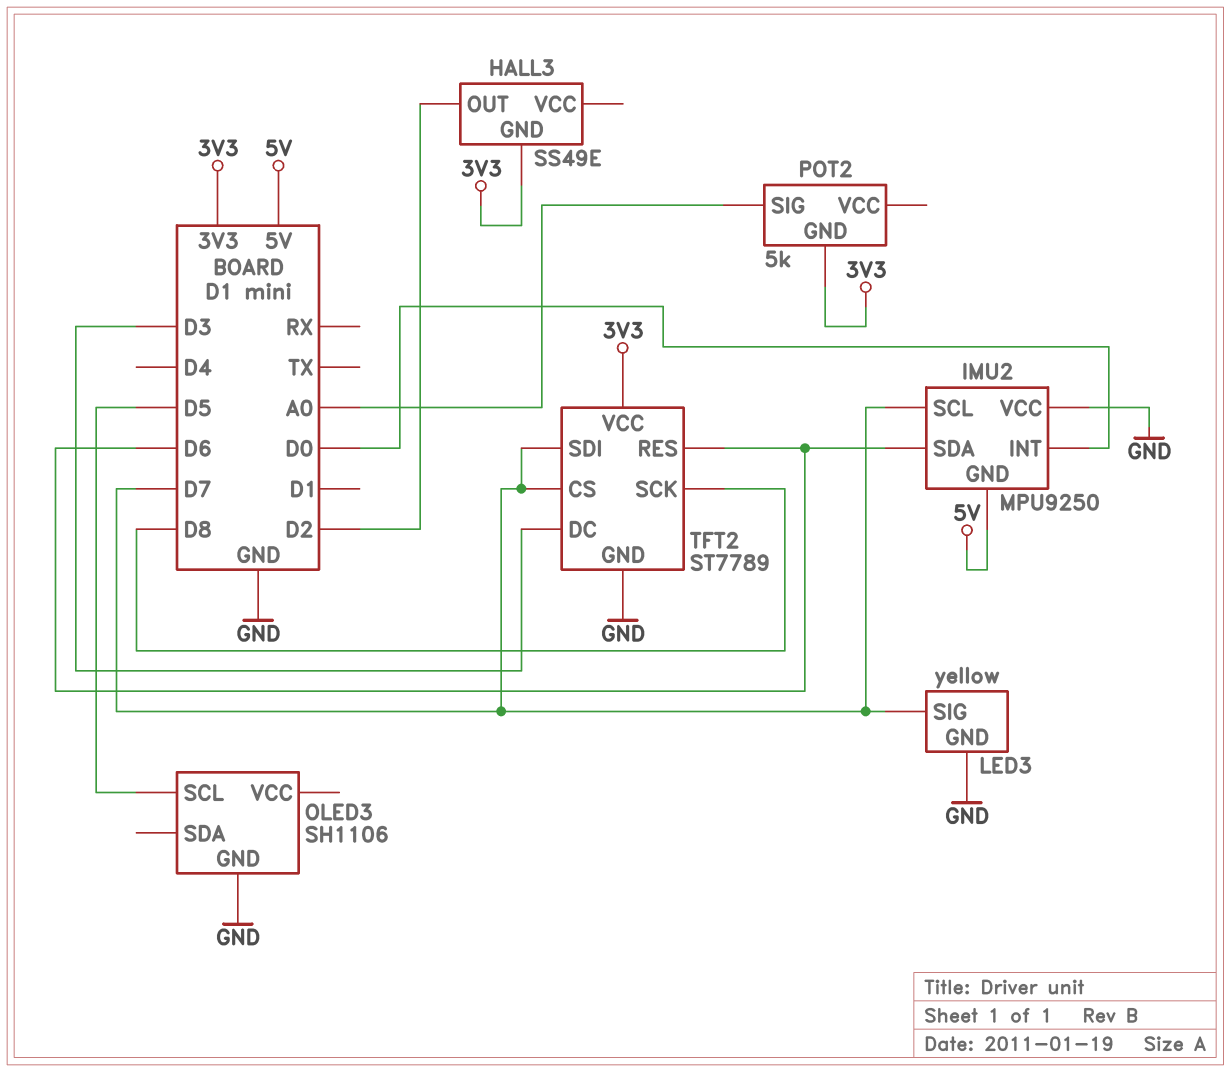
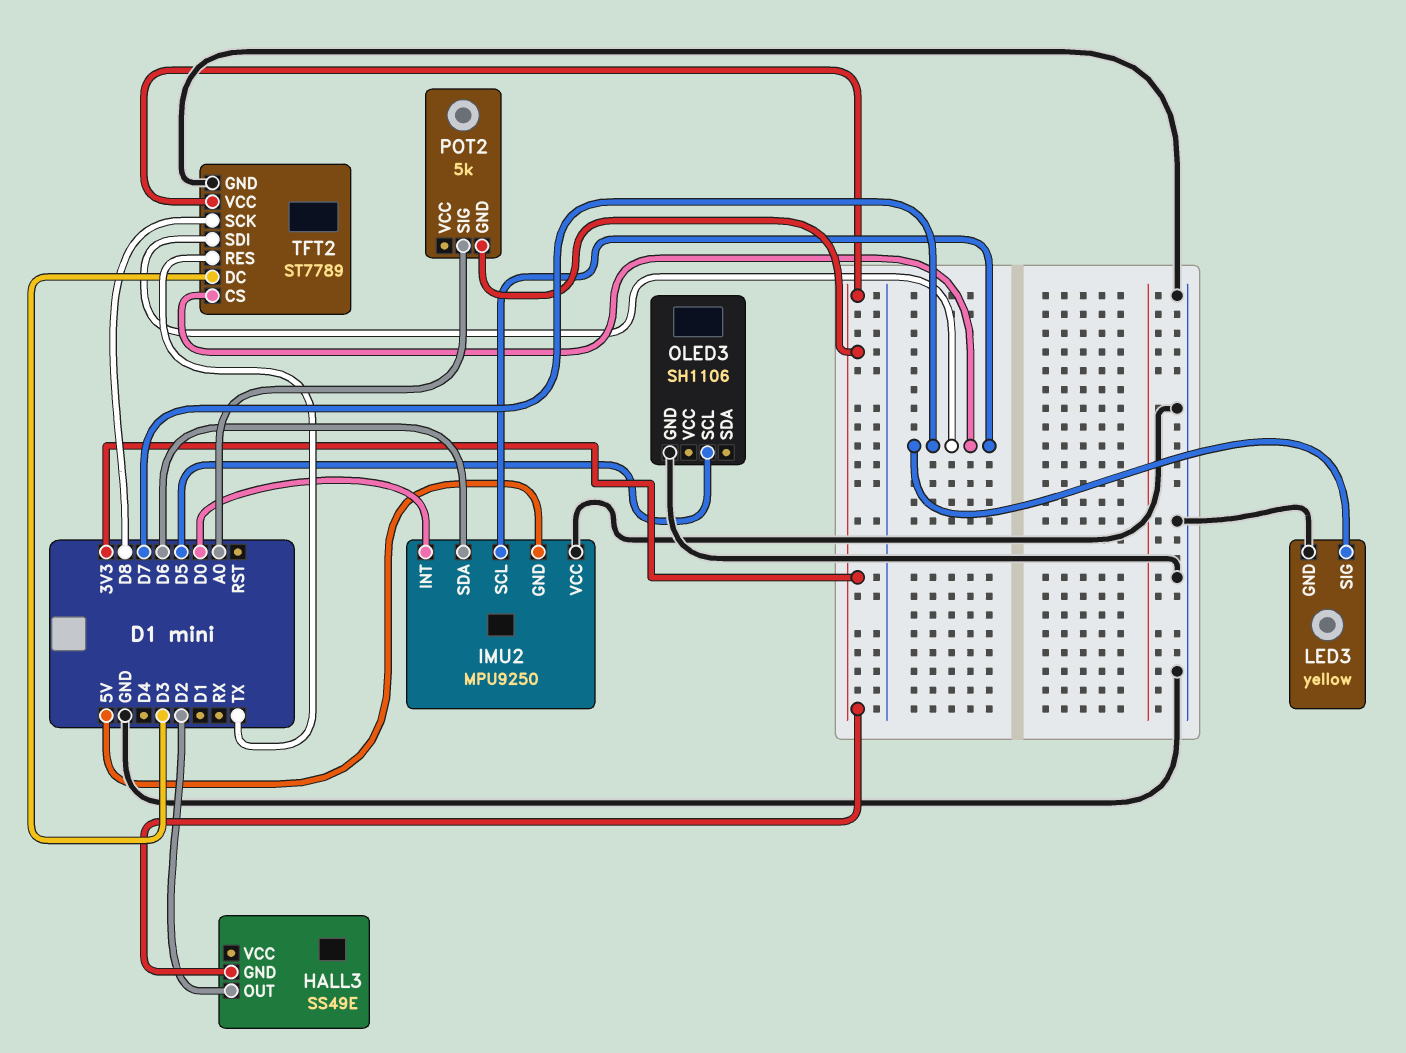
TFT2 pin RES: D6 -> TX

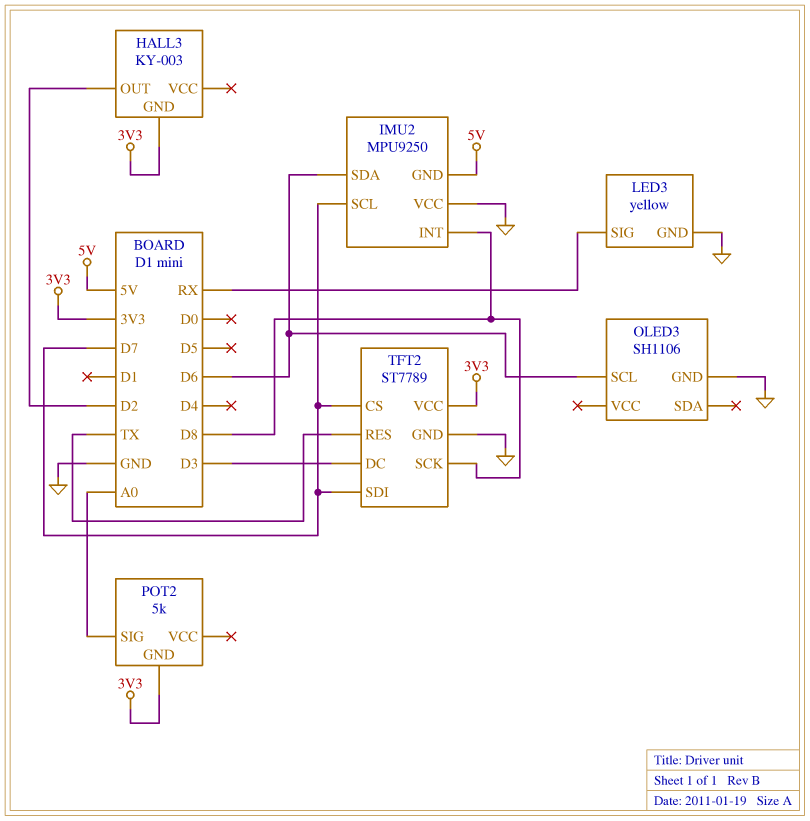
HALL3: SS49E -> KY-003
IMU2 pin INT: D0 -> D8
LED3 pin SIG: D7 -> RX
OLED3 pin SCL: D5 -> D6

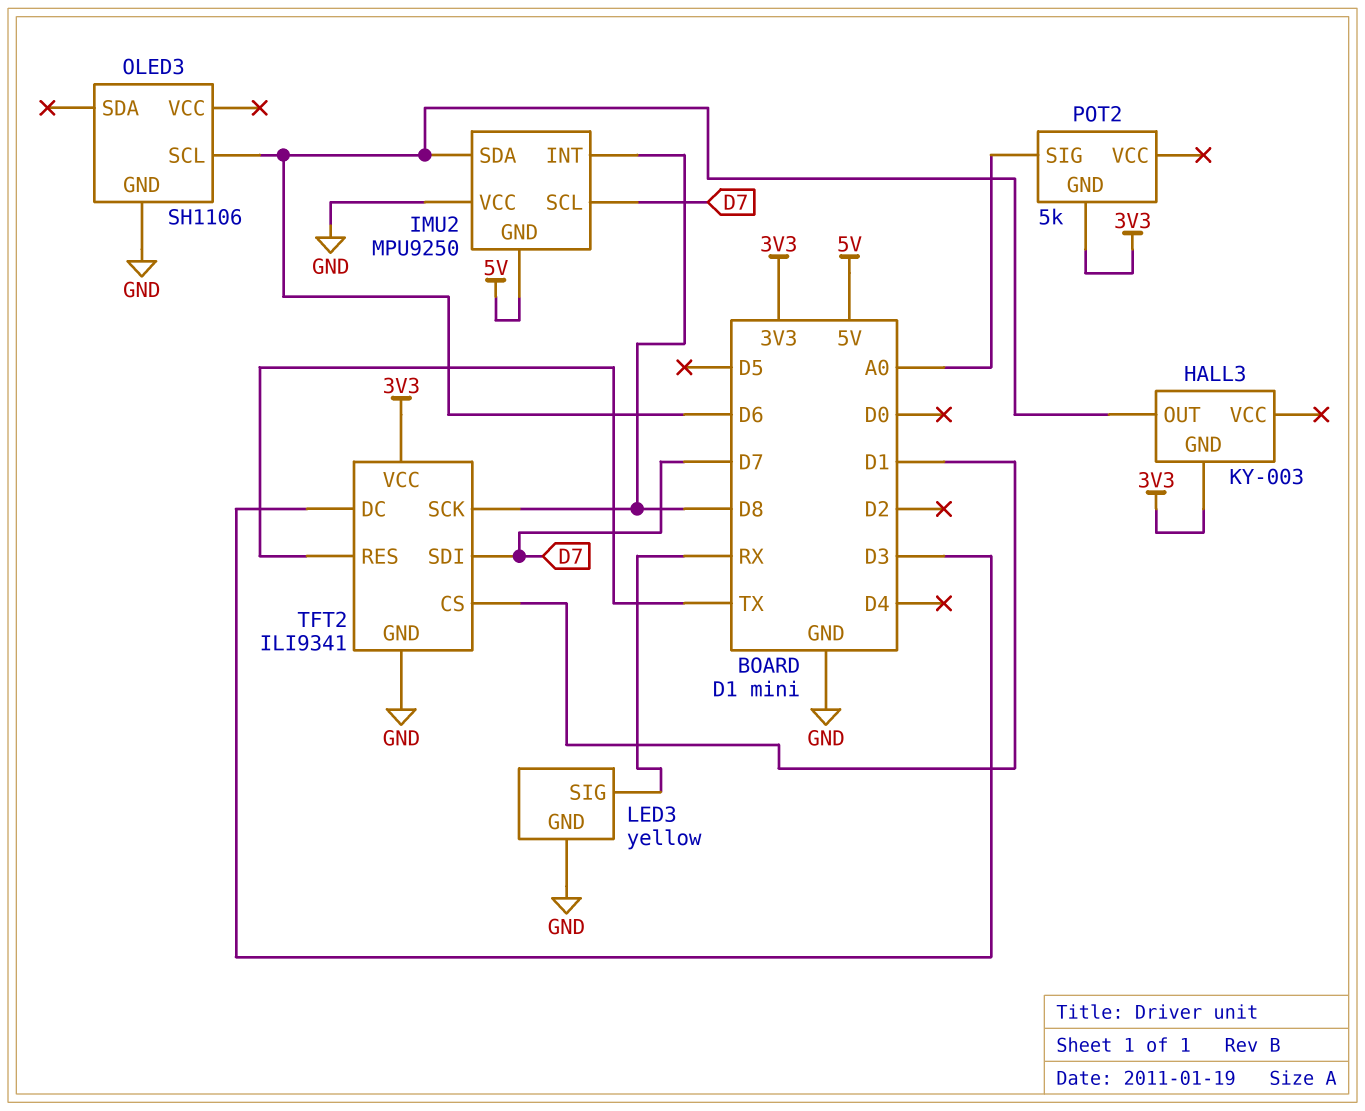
HALL3 pin OUT: D2 -> D6
TFT2: ST7789 -> ILI9341
TFT2 pin CS: D7 -> D1

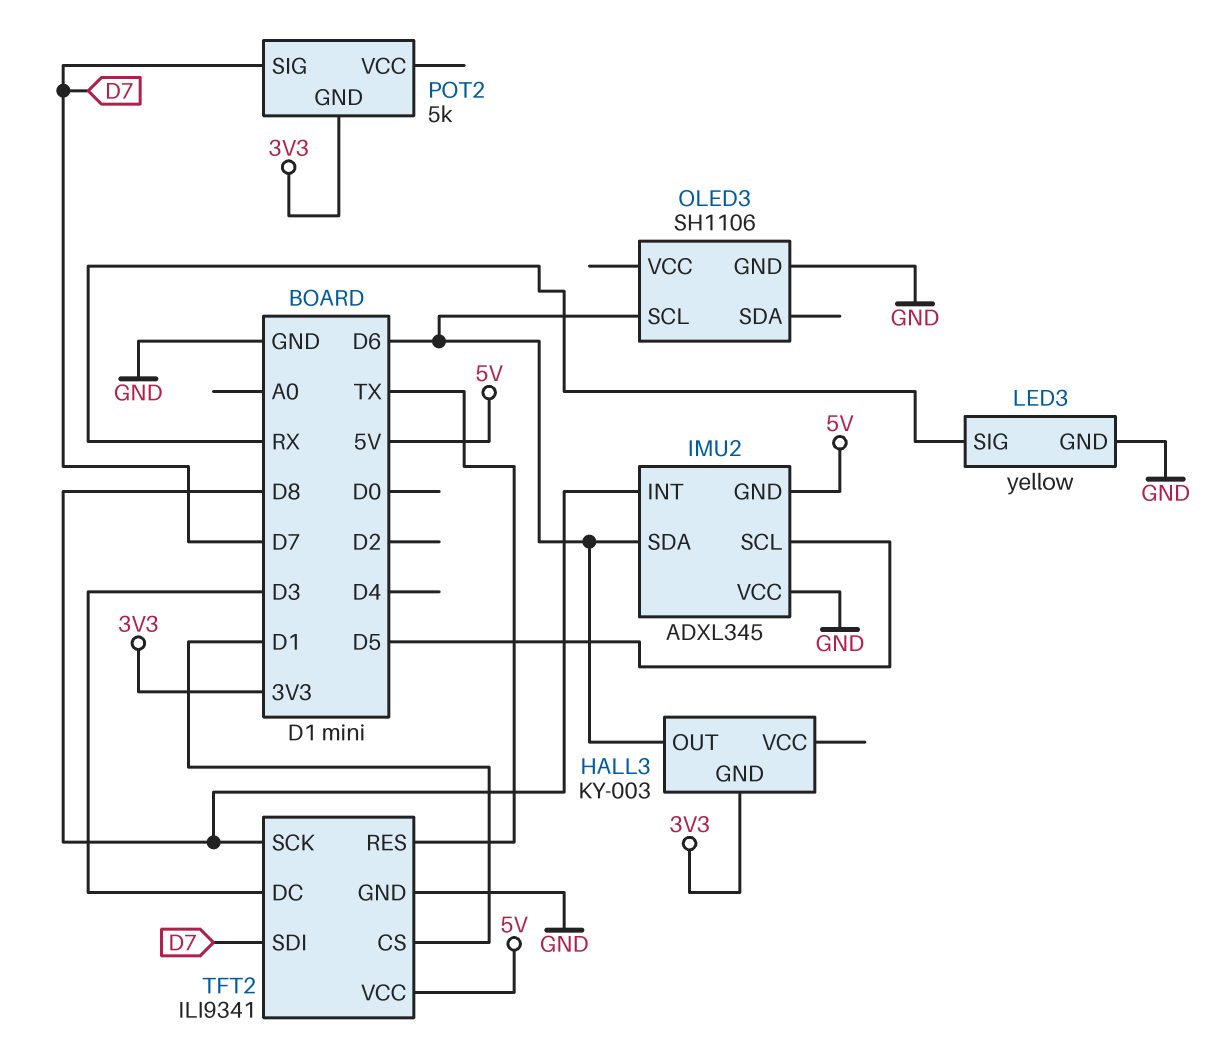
IMU2: MPU9250 -> ADXL345
IMU2 pin SCL: D7 -> D5
POT2 pin SIG: A0 -> D7
TFT2 pin VCC: 3V3 -> 5V

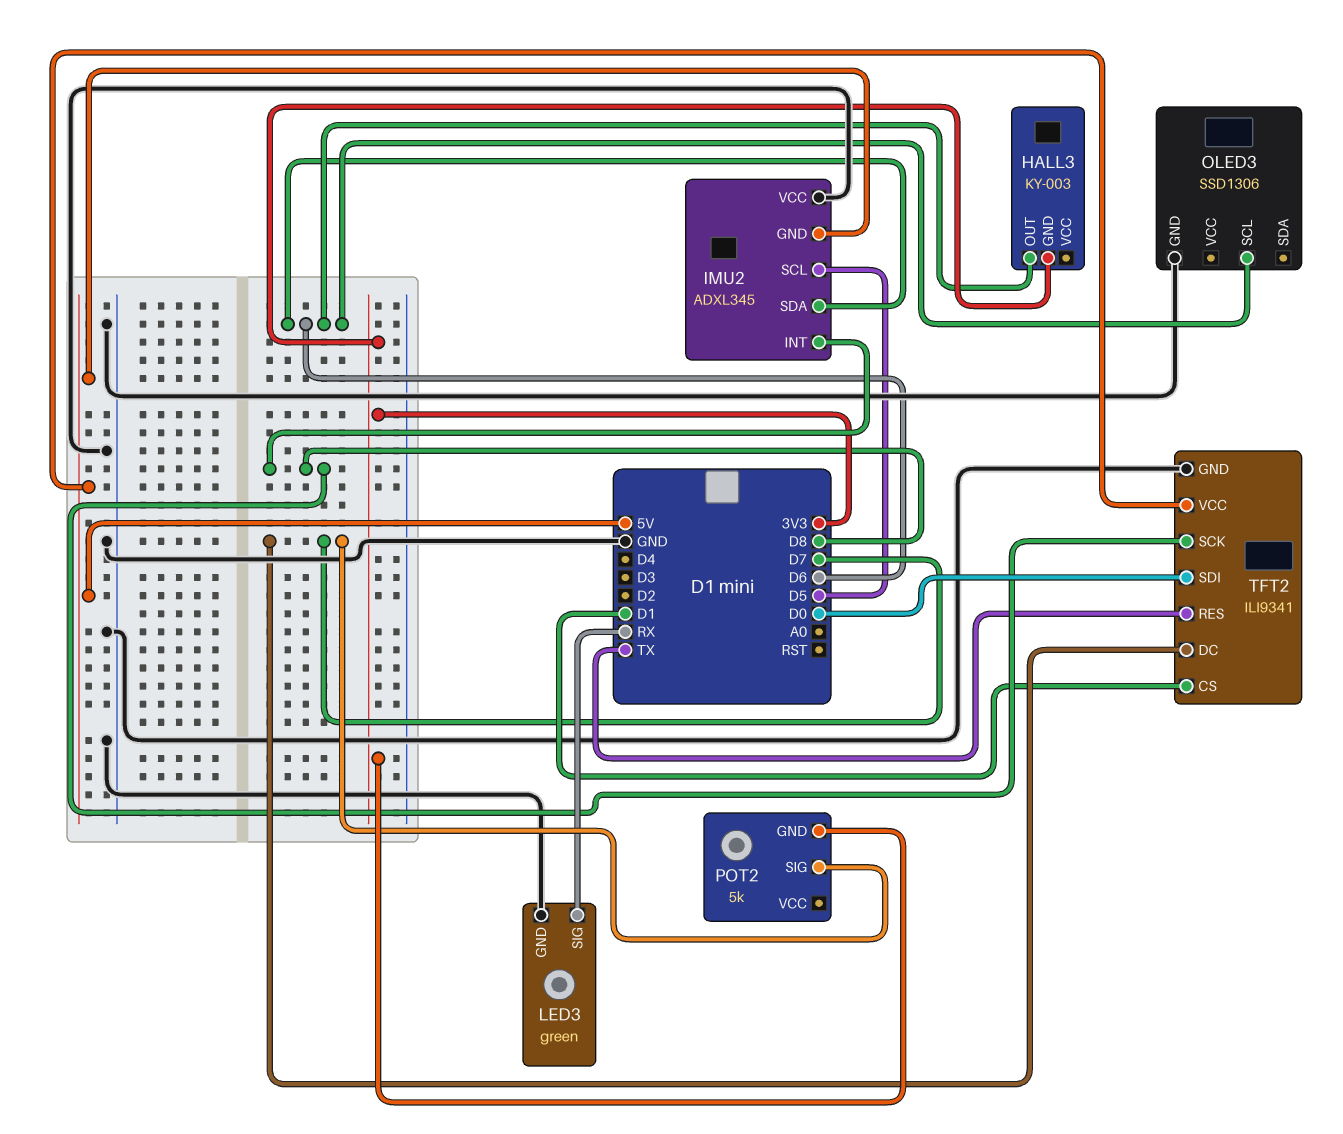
LED3: yellow -> green
OLED3: SH1106 -> SSD1306
TFT2 pin DC: D3 -> D7
TFT2 pin SDI: D7 -> D0

